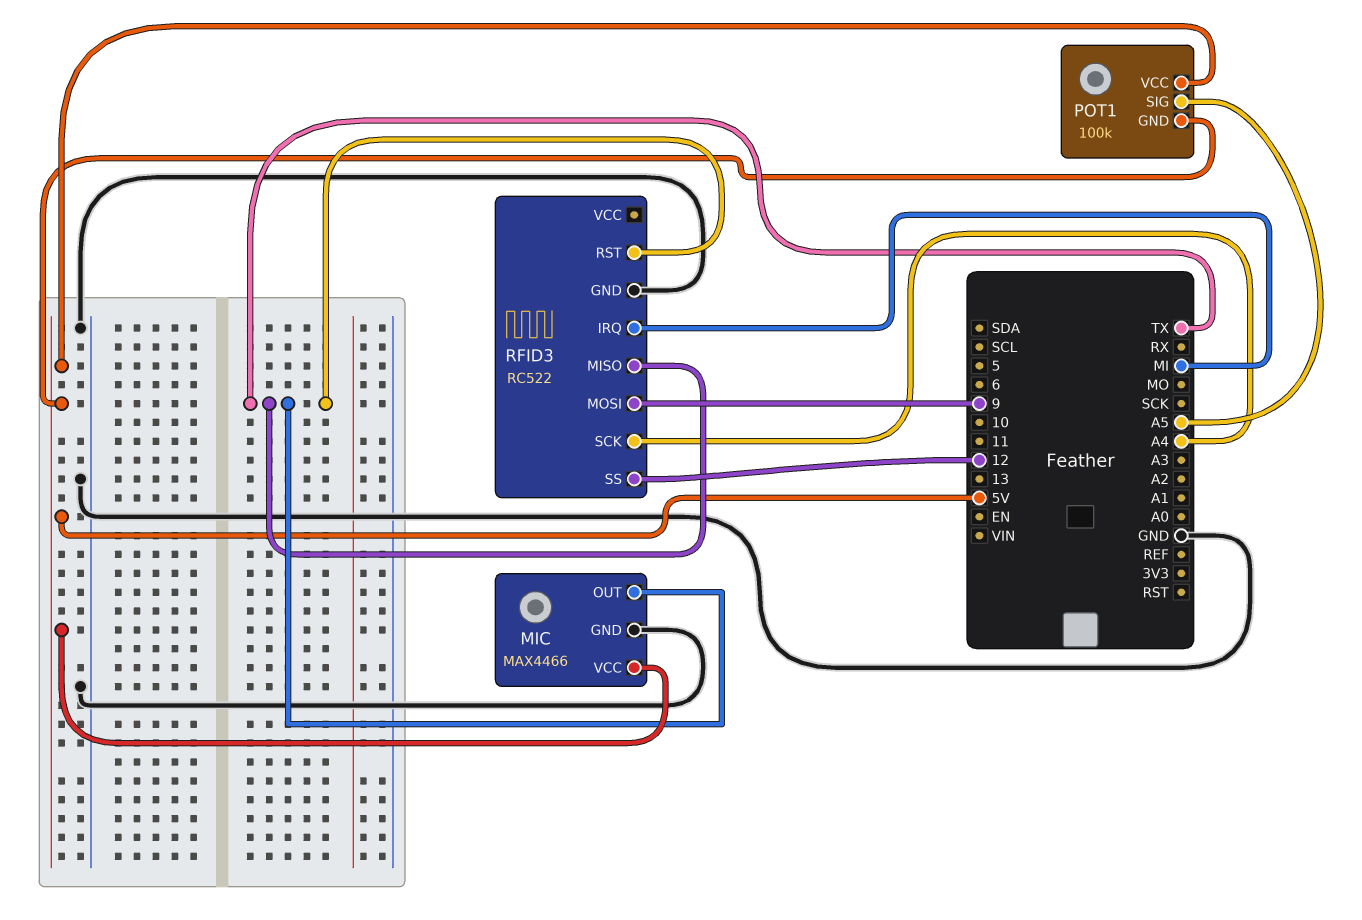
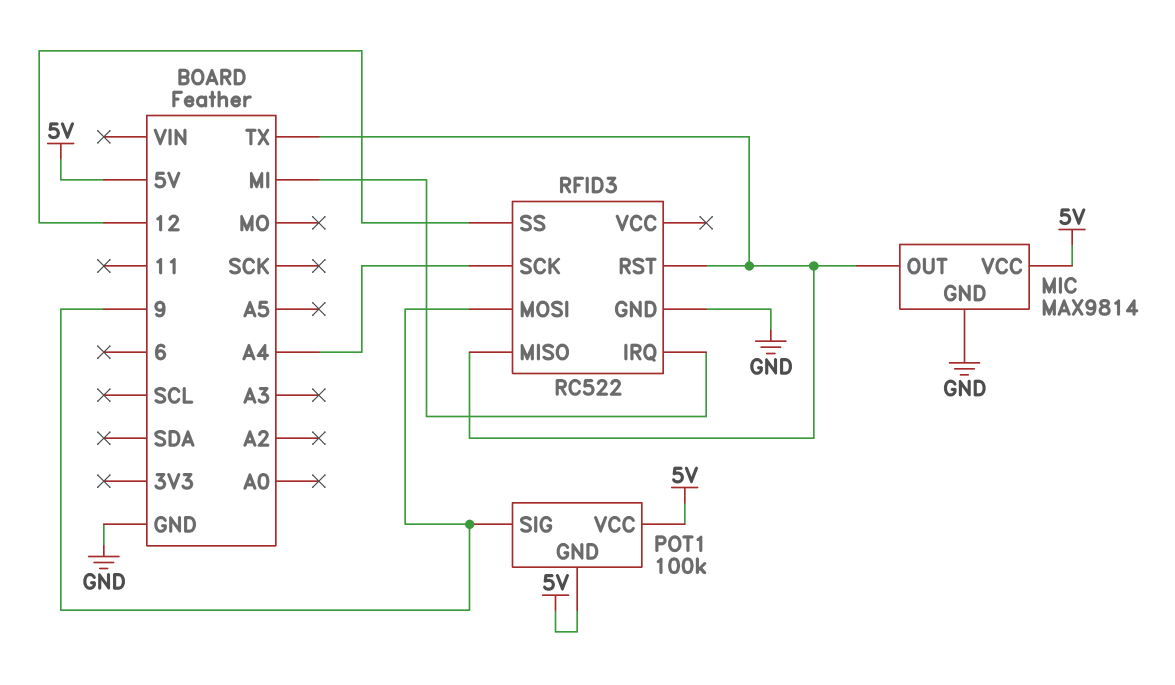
MIC: MAX4466 -> MAX9814
POT1 pin SIG: A5 -> 9

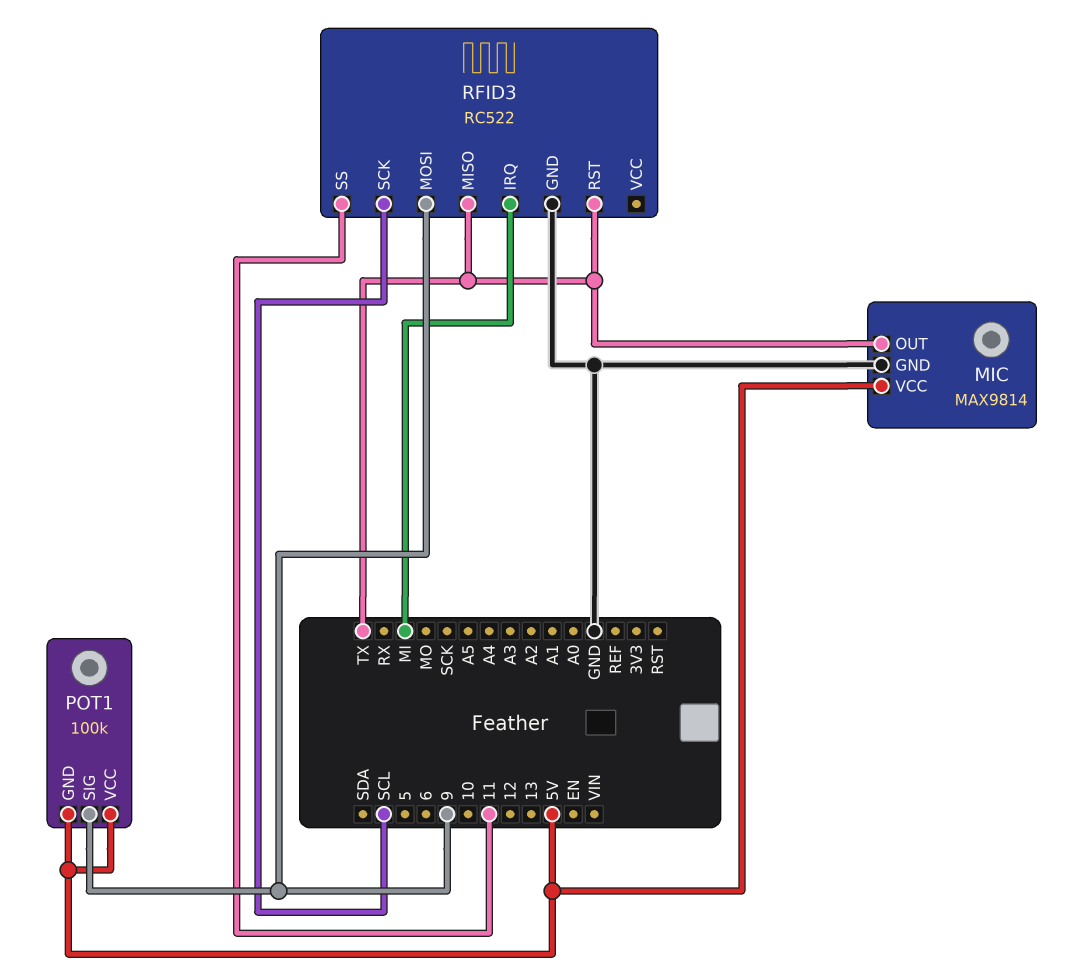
RFID3 pin SCK: A4 -> SCL
RFID3 pin SS: 12 -> 11

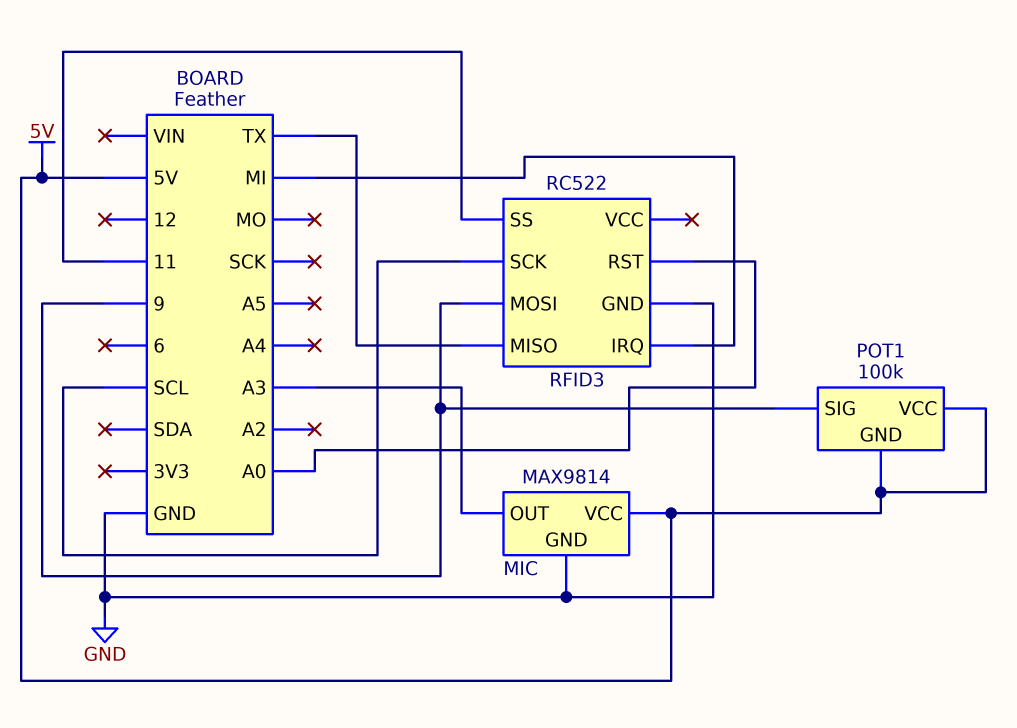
MIC pin OUT: TX -> A3
RFID3 pin RST: TX -> A0

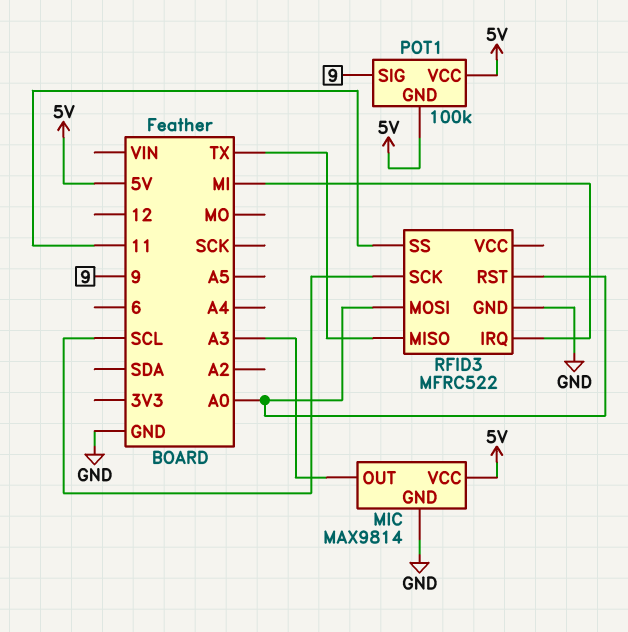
RFID3: RC522 -> MFRC522
RFID3 pin MOSI: 9 -> A0

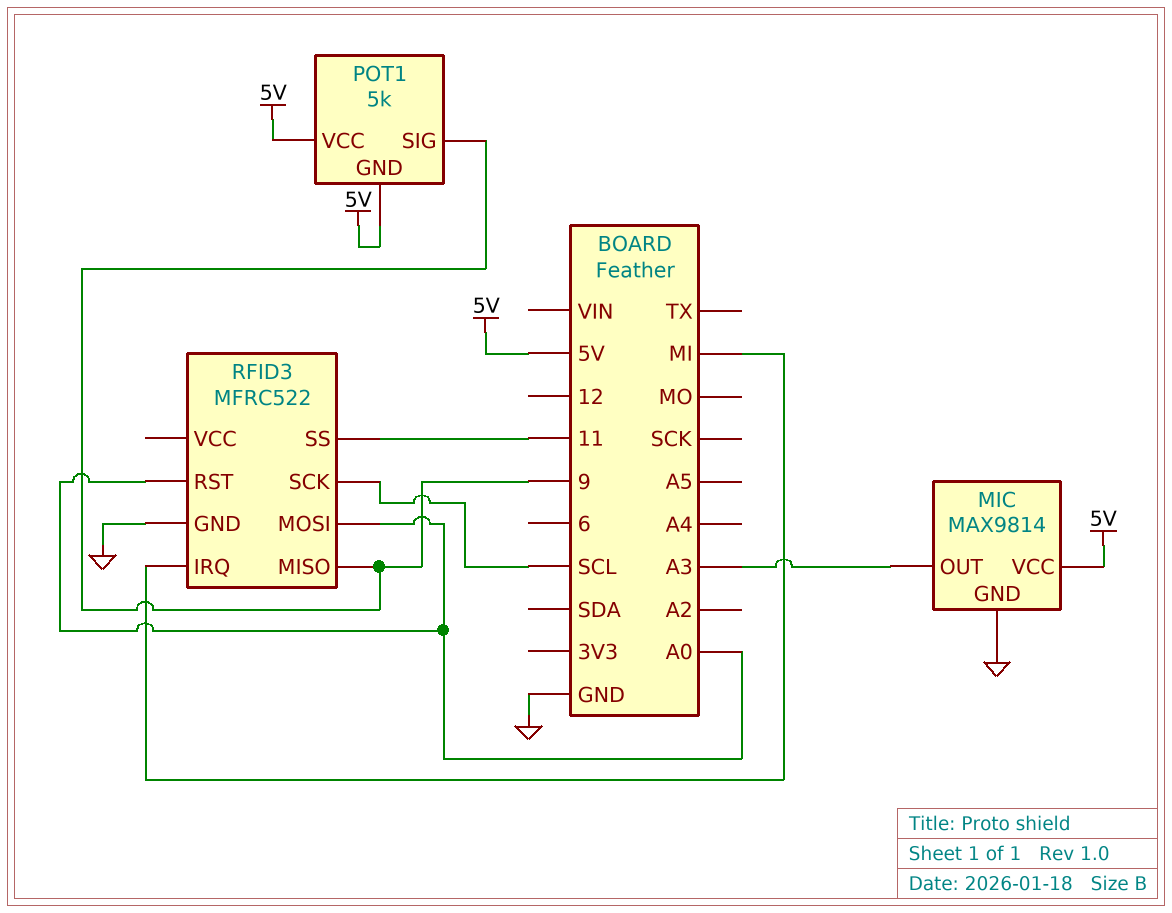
POT1: 100k -> 5k
RFID3 pin MISO: TX -> 9

